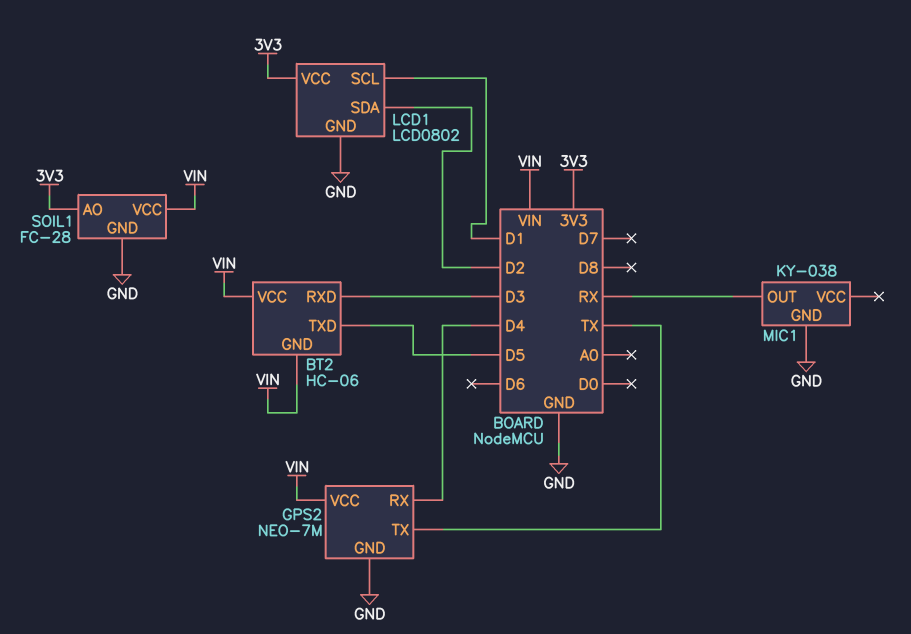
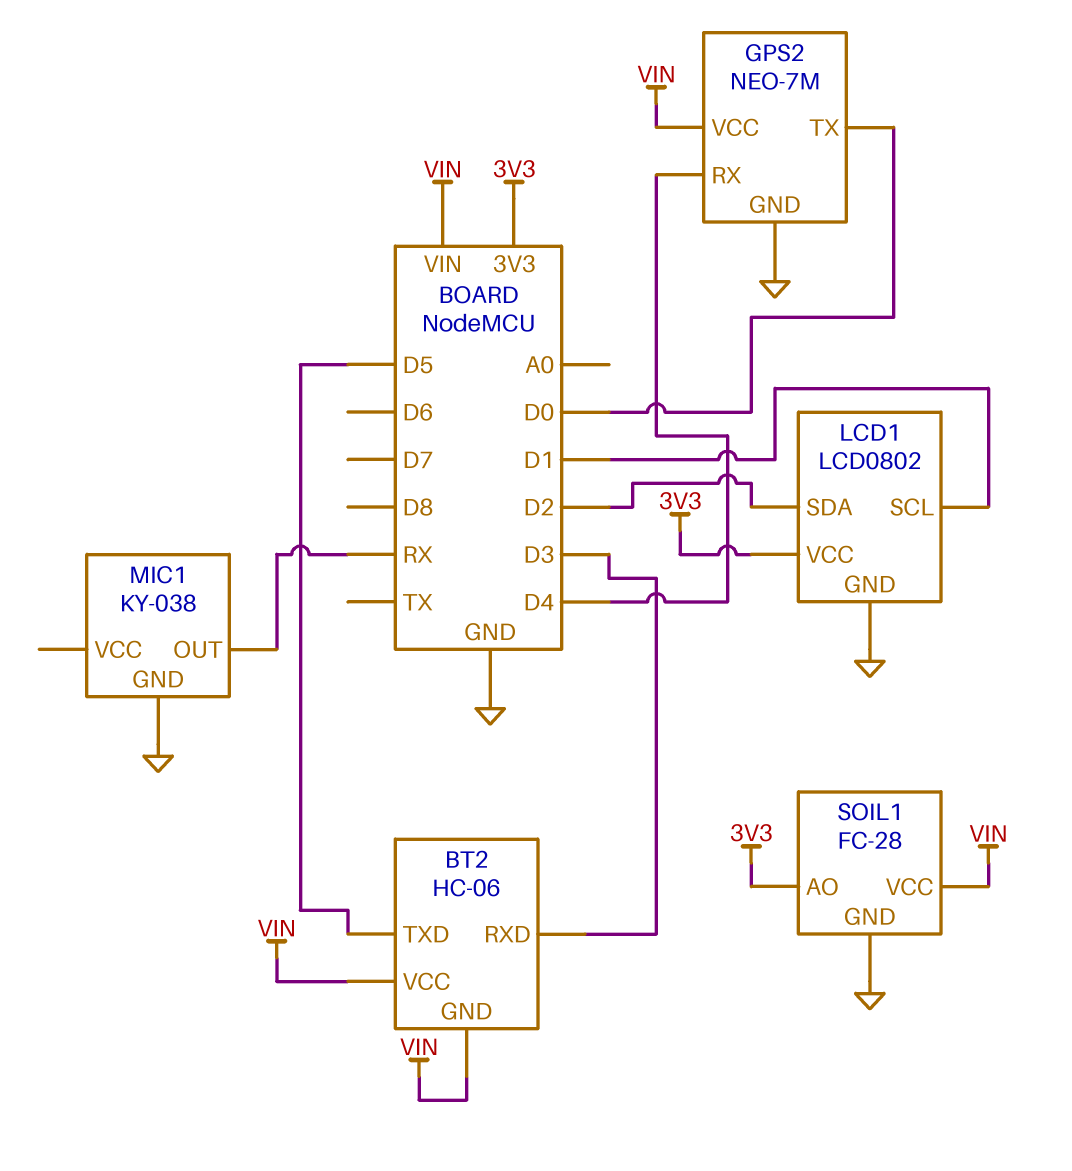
GPS2 pin TX: TX -> D0

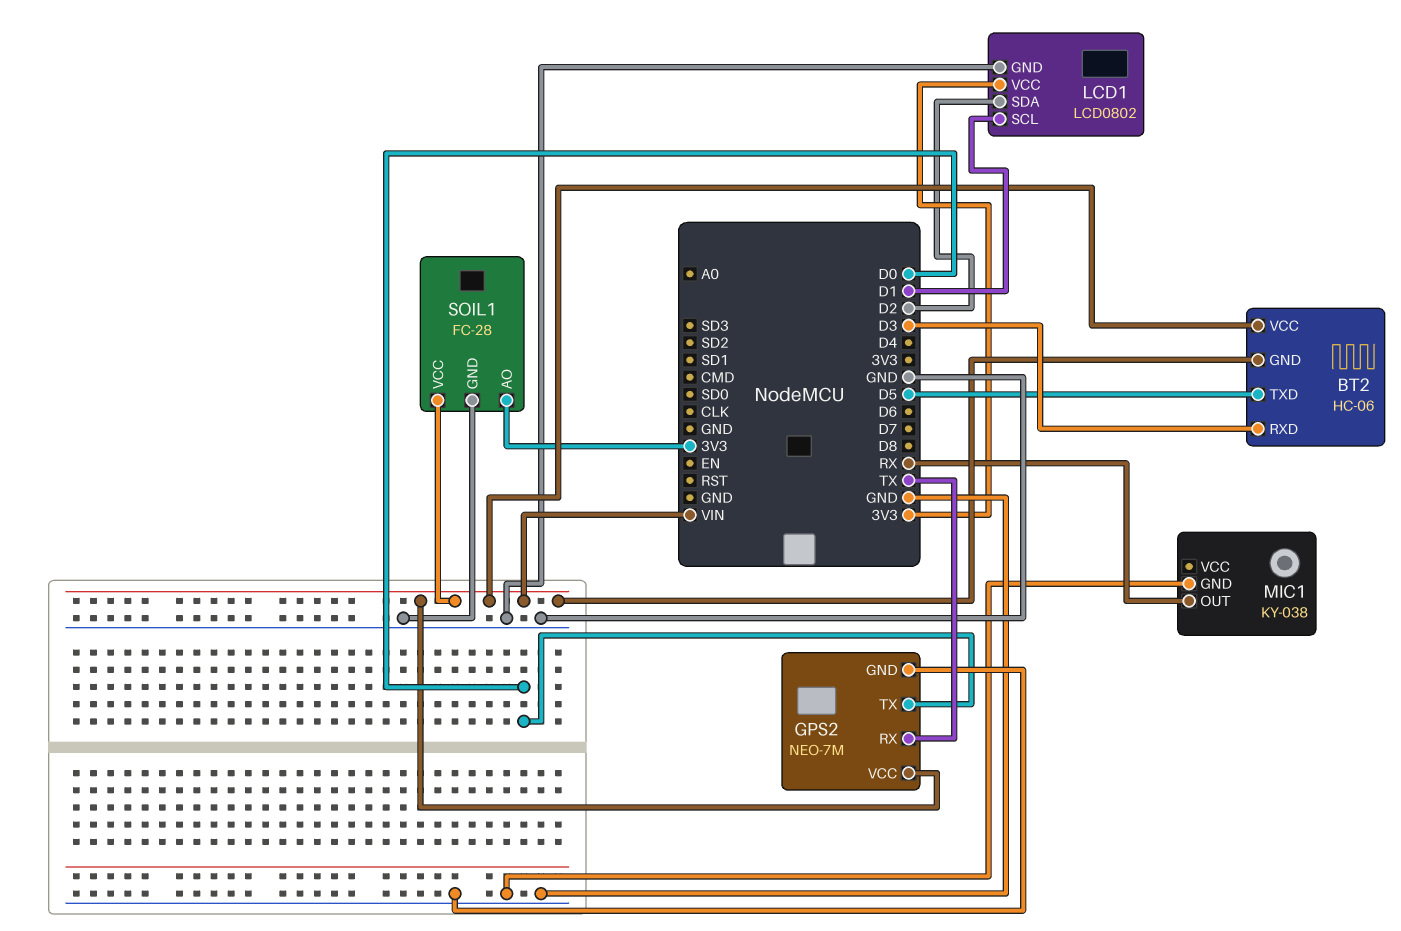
GPS2 pin RX: D4 -> TX

